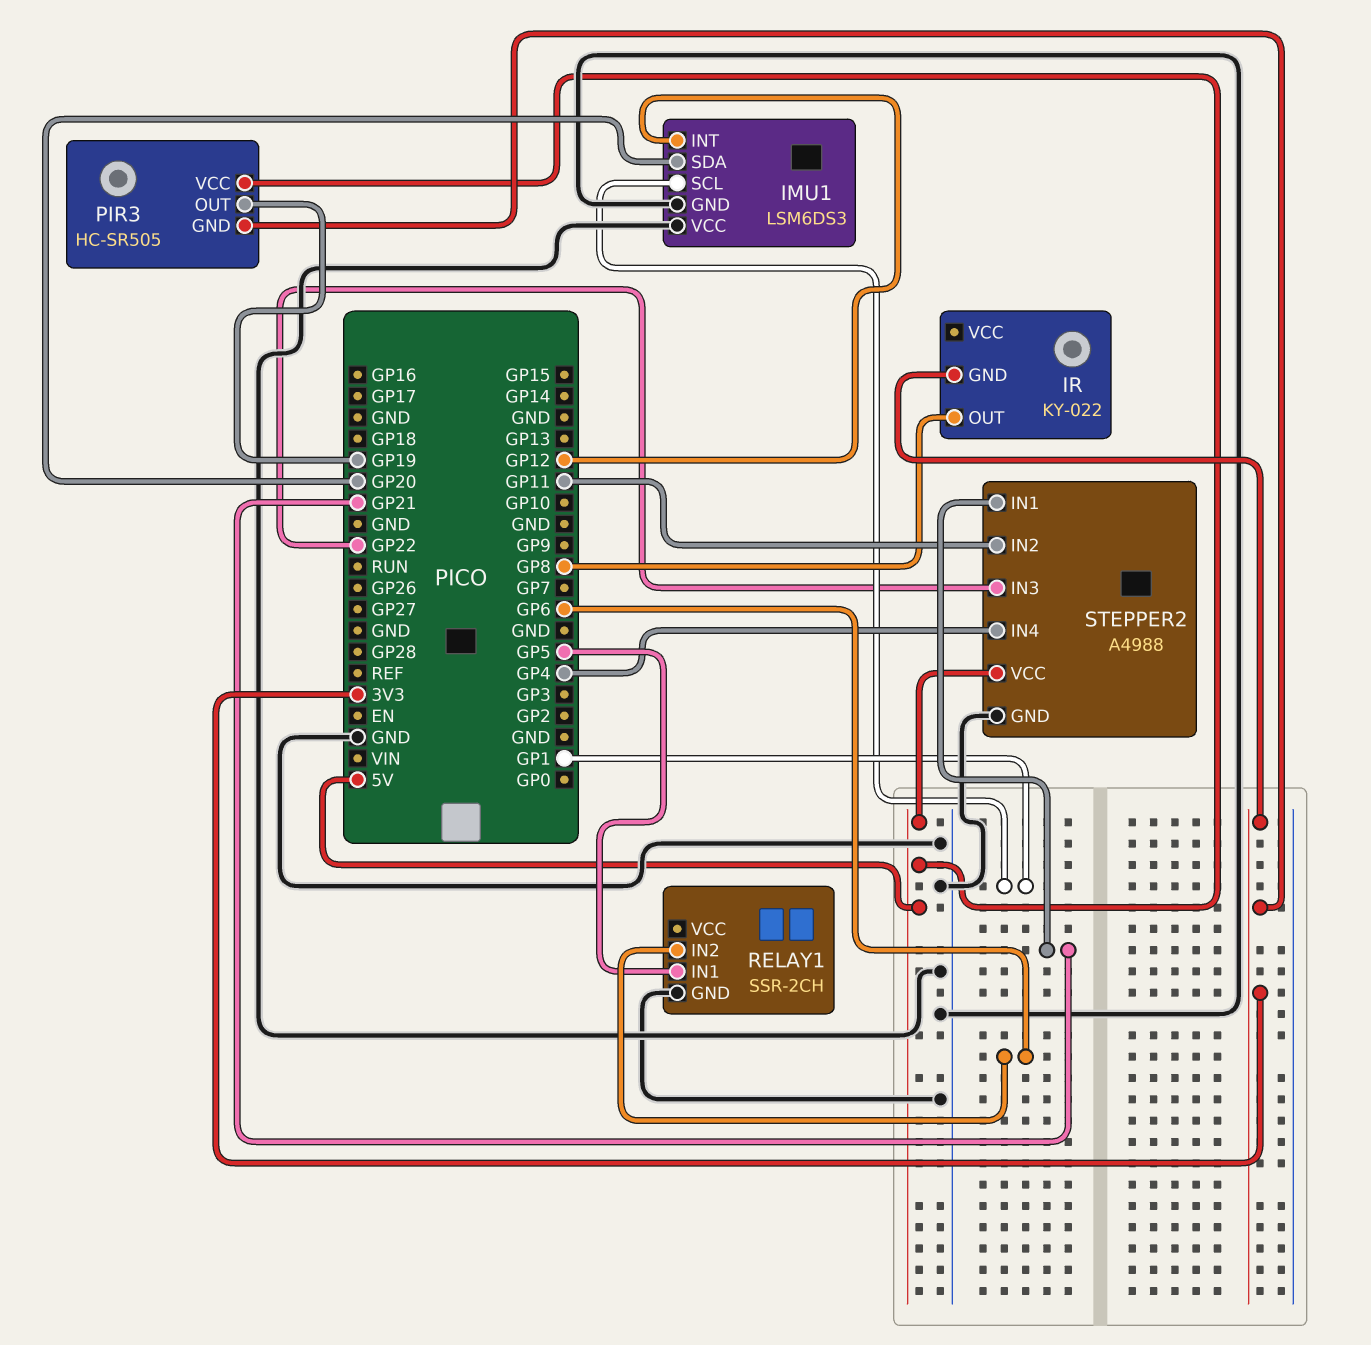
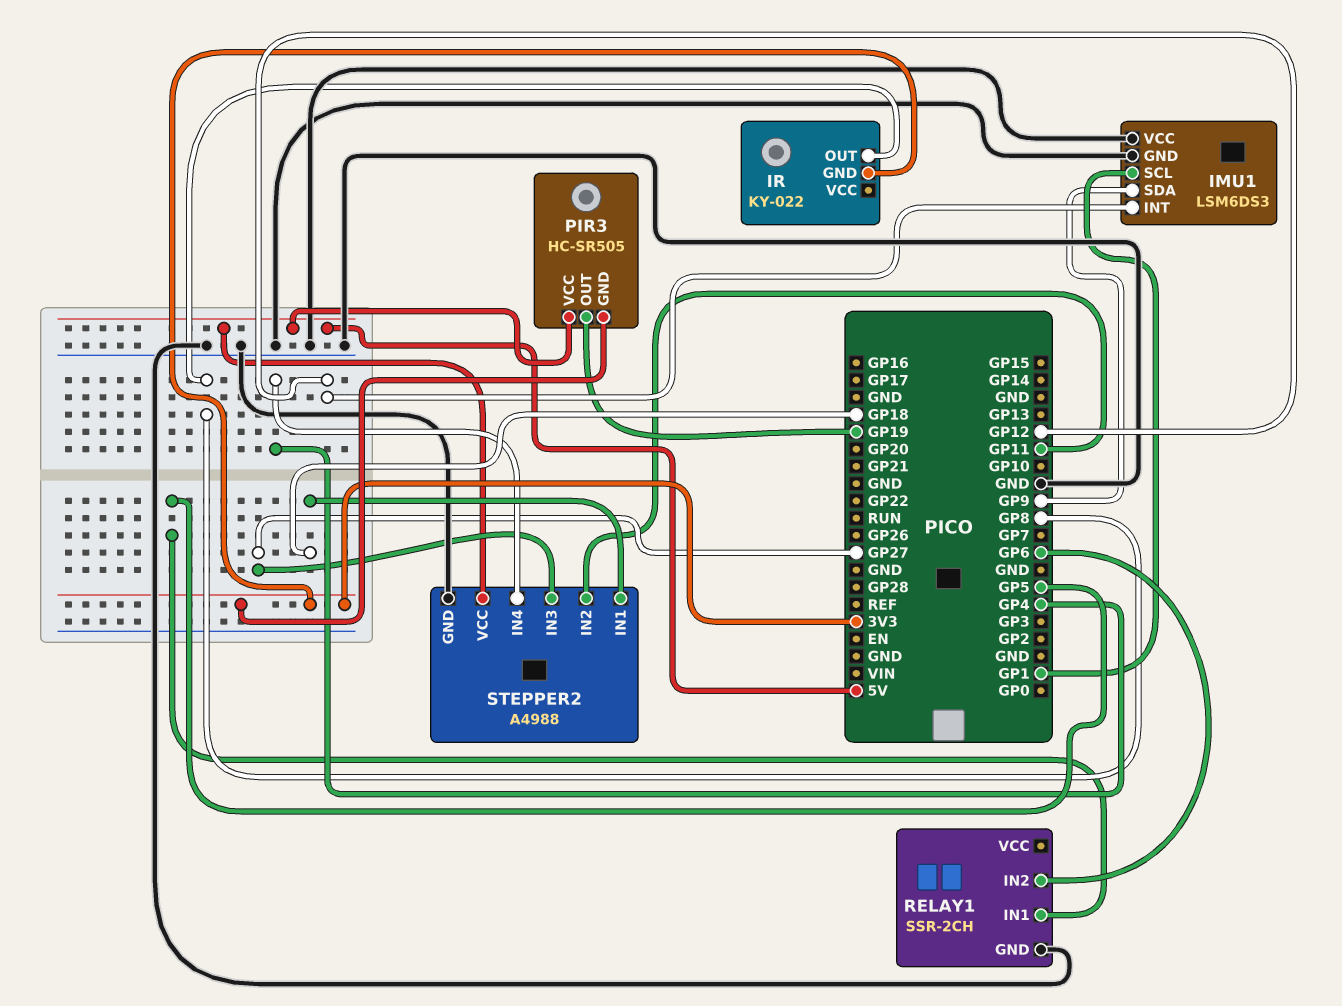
IMU1 pin SDA: GP20 -> GP9
STEPPER2 pin IN1: GP21 -> GP18
STEPPER2 pin IN3: GP22 -> GP27

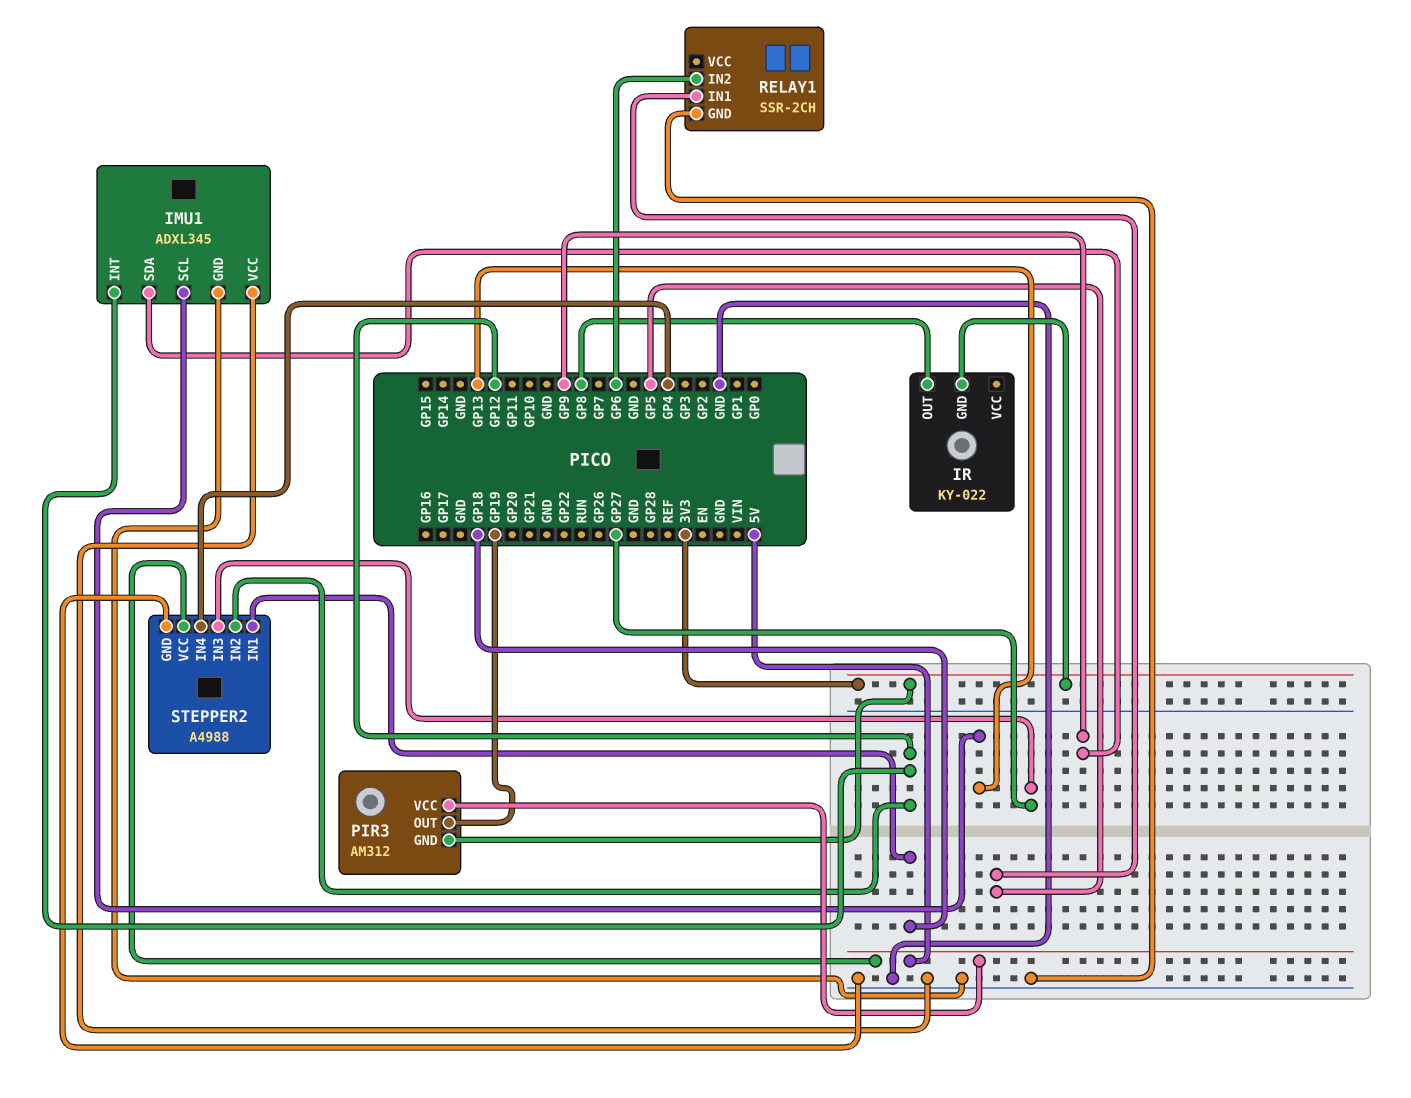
IMU1: LSM6DS3 -> ADXL345
IMU1 pin SCL: GP1 -> GP13
PIR3: HC-SR505 -> AM312
STEPPER2 pin IN2: GP11 -> GP12

